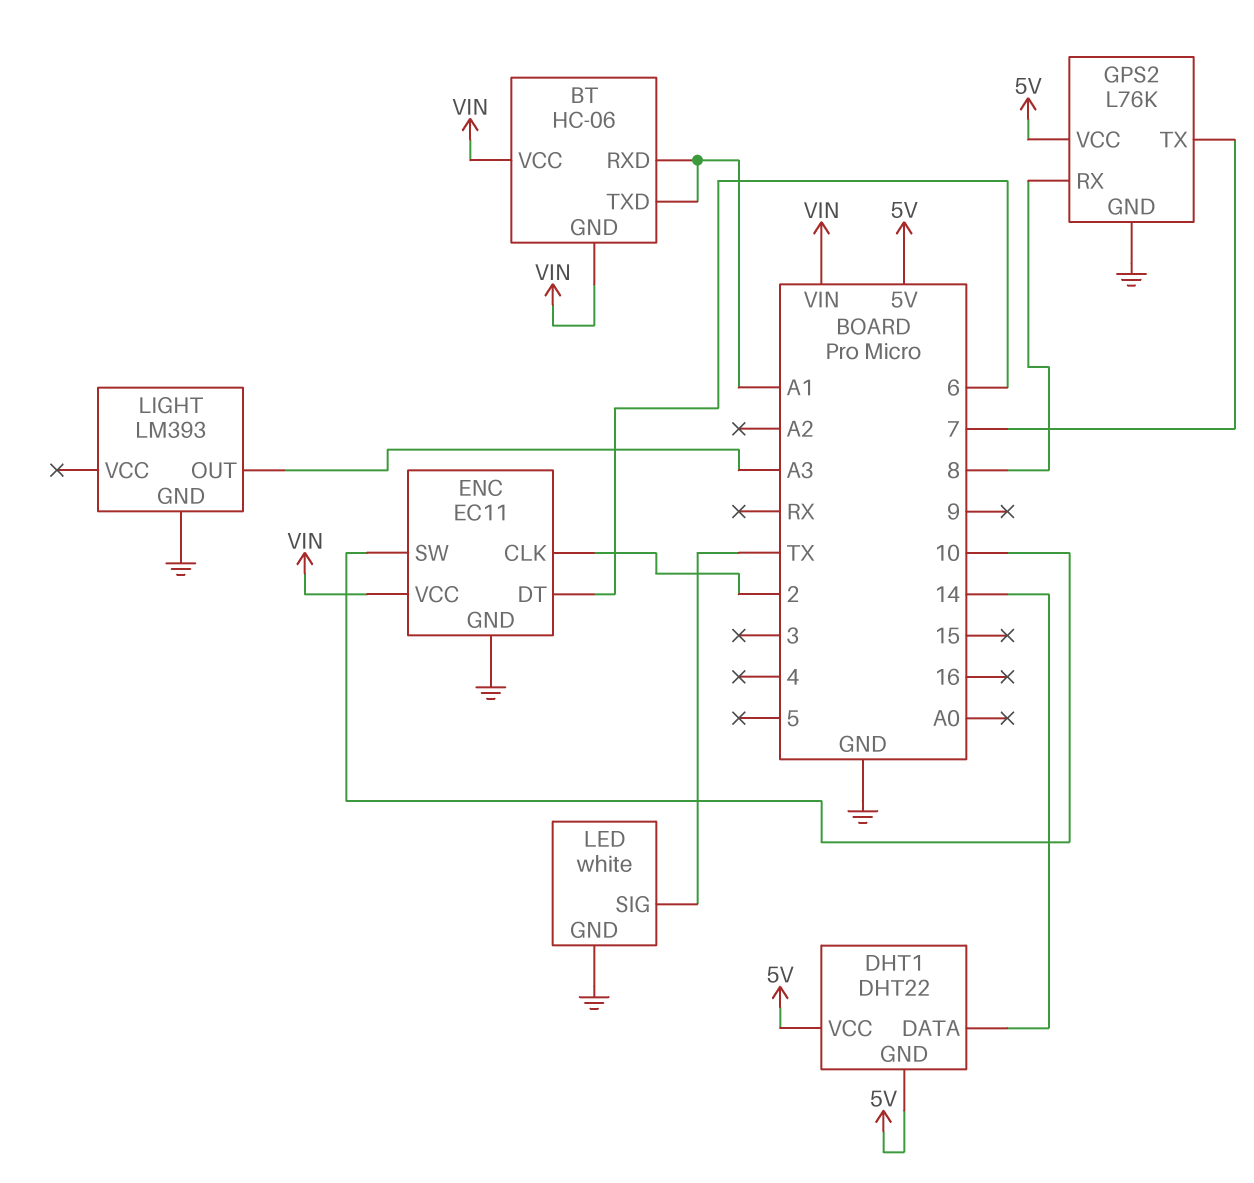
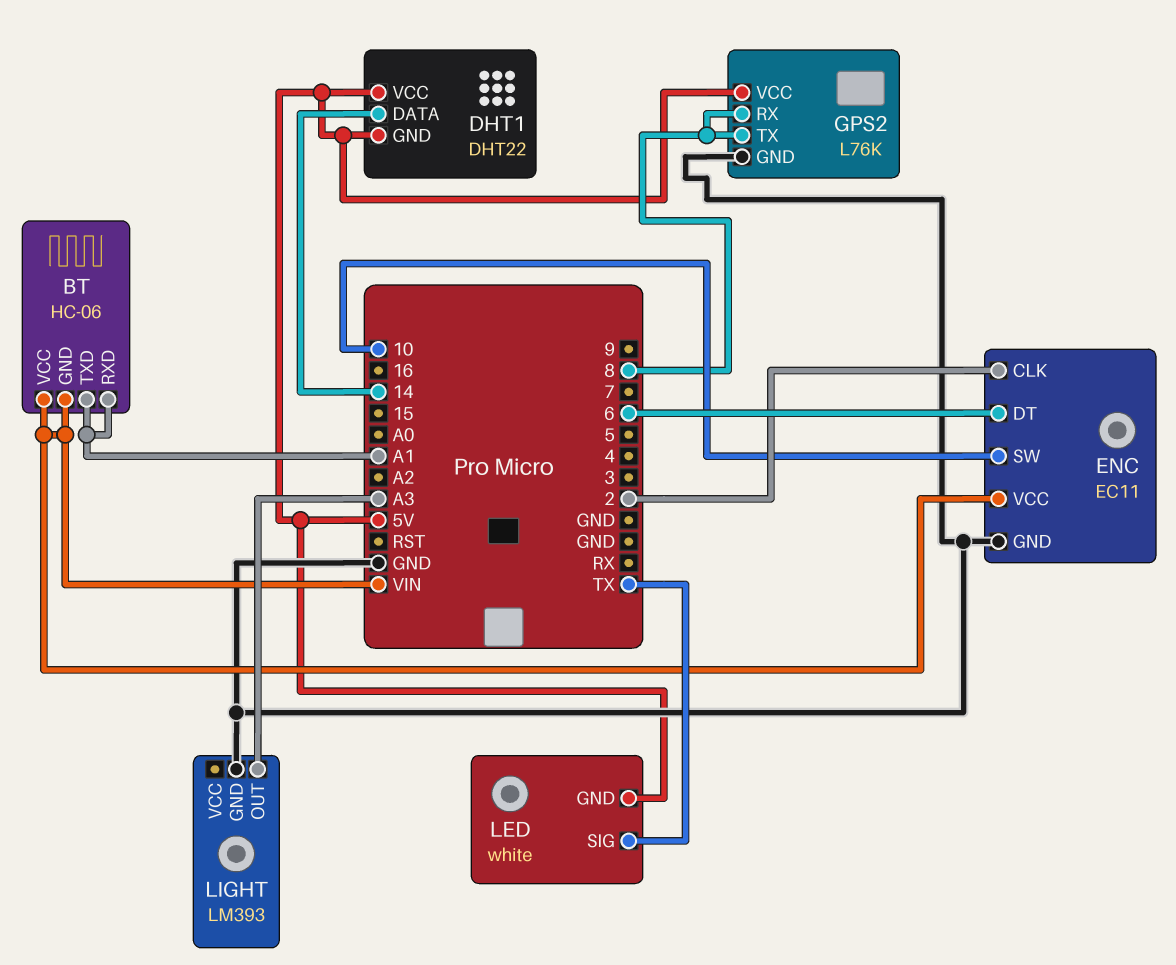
GPS2 pin TX: 7 -> 8
LED pin GND: GND -> 5V

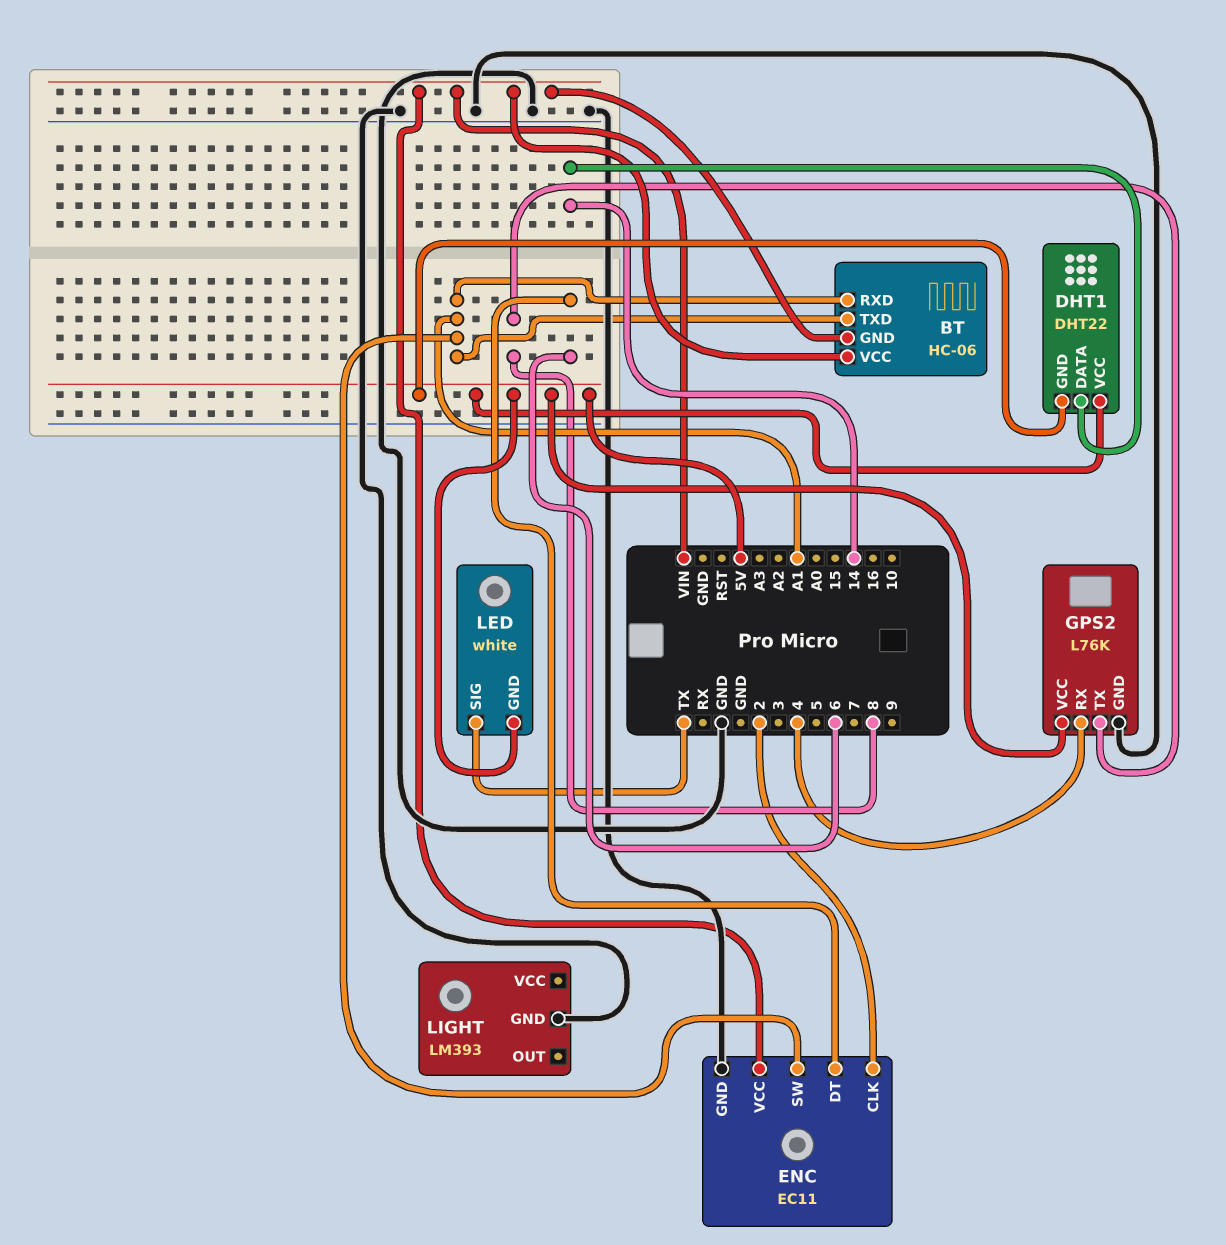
ENC pin SW: 10 -> A1
GPS2 pin RX: 8 -> 4
LIGHT pin OUT: A3 -> none

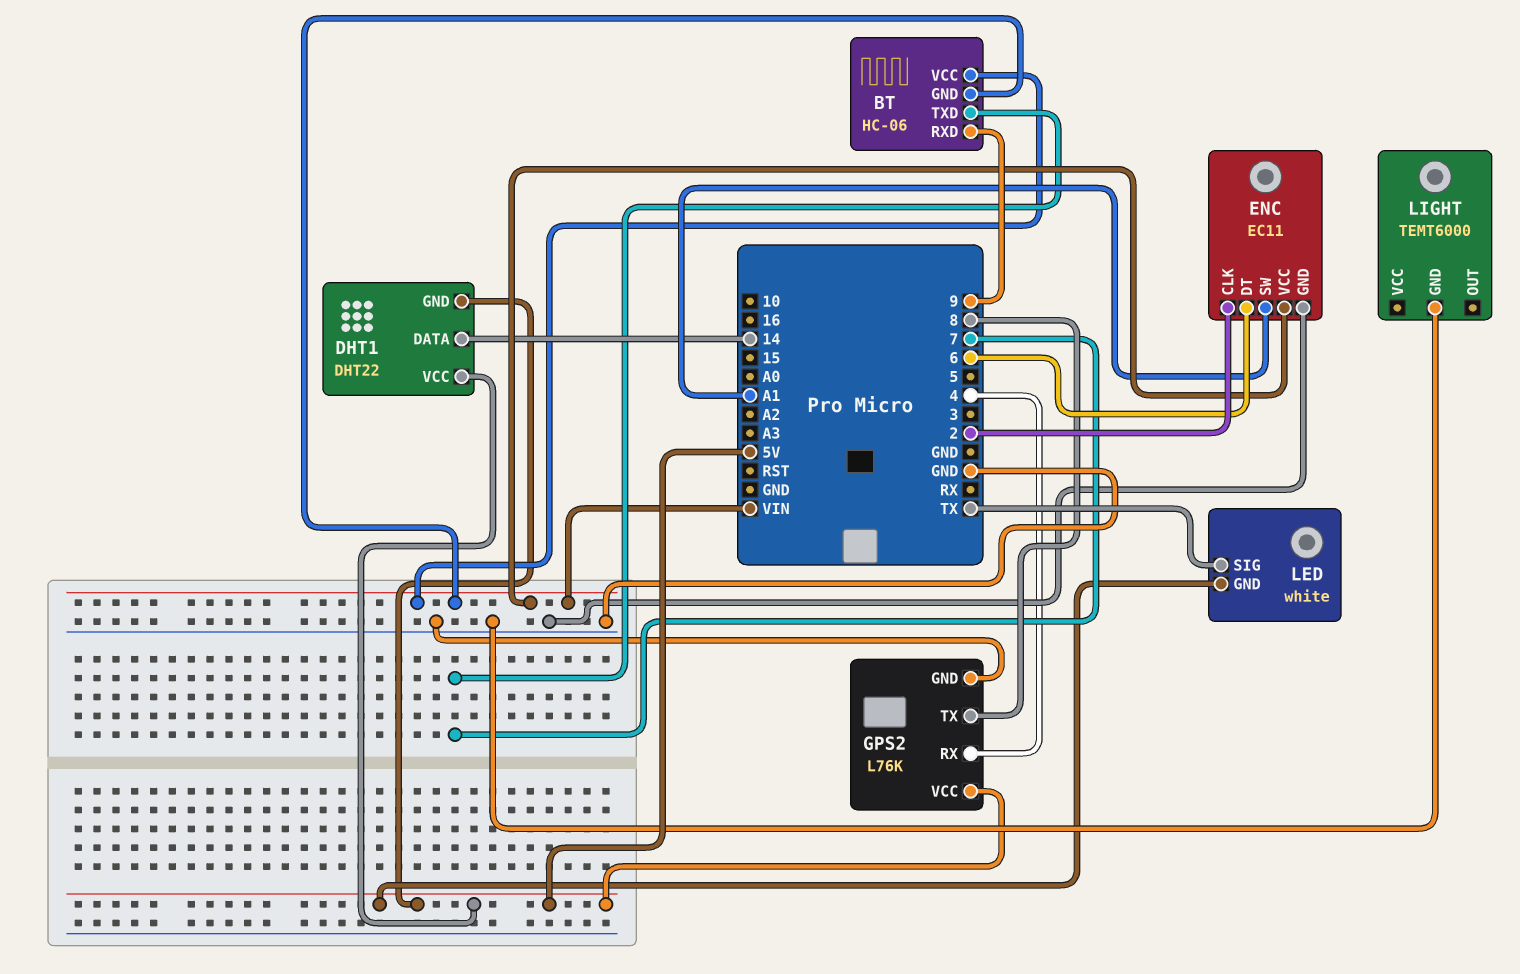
BT pin RXD: A1 -> 9
BT pin TXD: A1 -> 7
LIGHT: LM393 -> TEMT6000

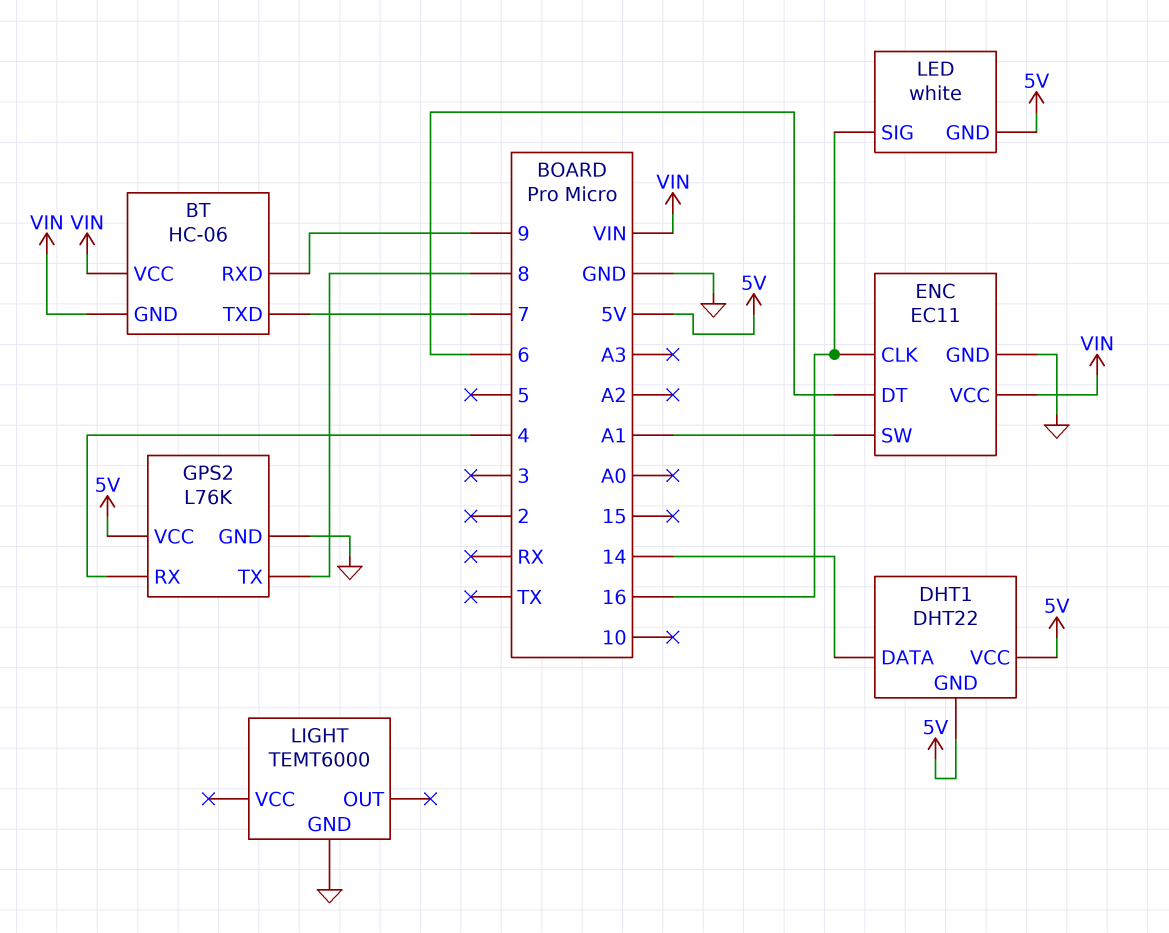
ENC pin CLK: 2 -> 16
LED pin SIG: TX -> 16

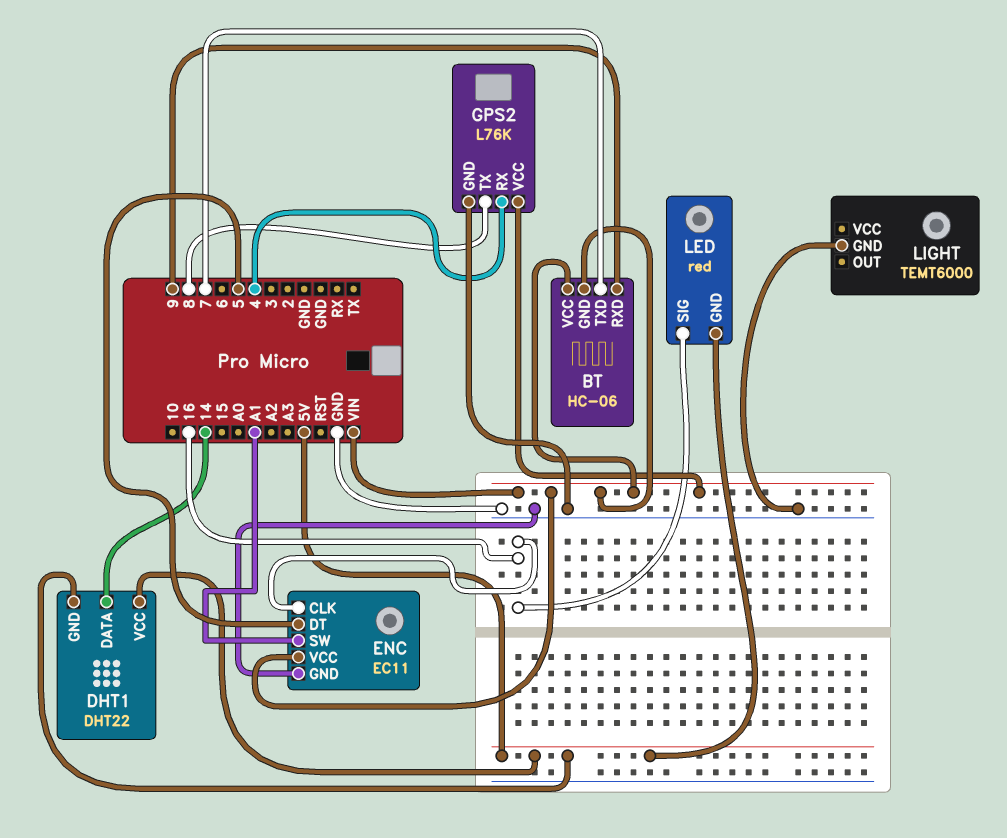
ENC pin DT: 6 -> 5
GPS2 pin VCC: 5V -> VIN
LED: white -> red

